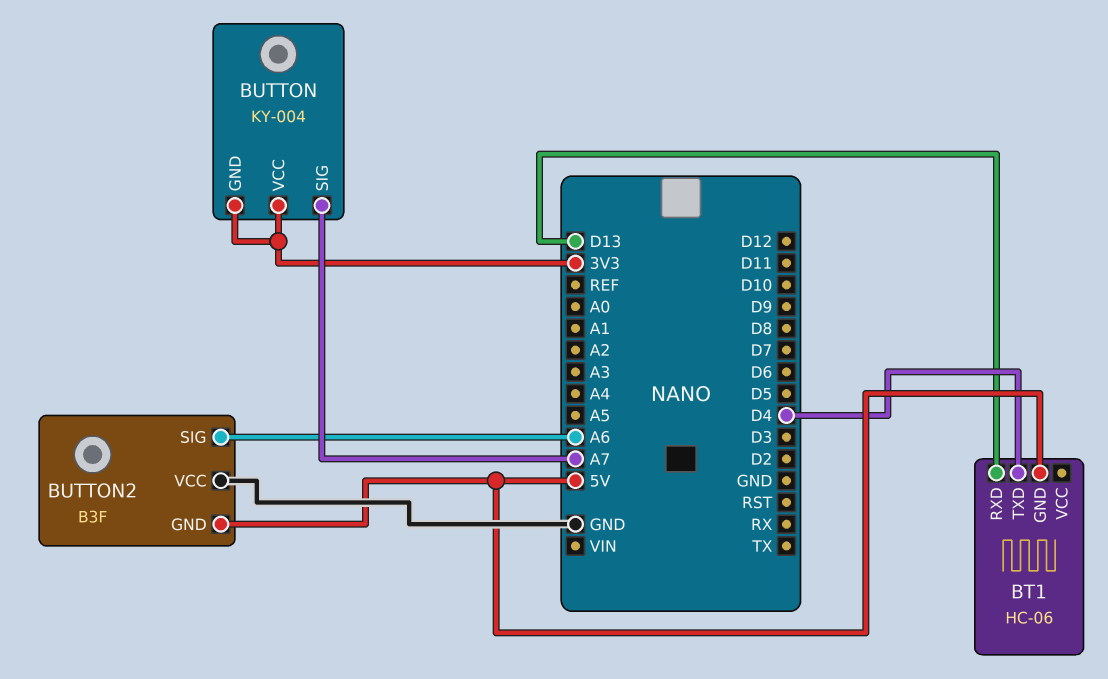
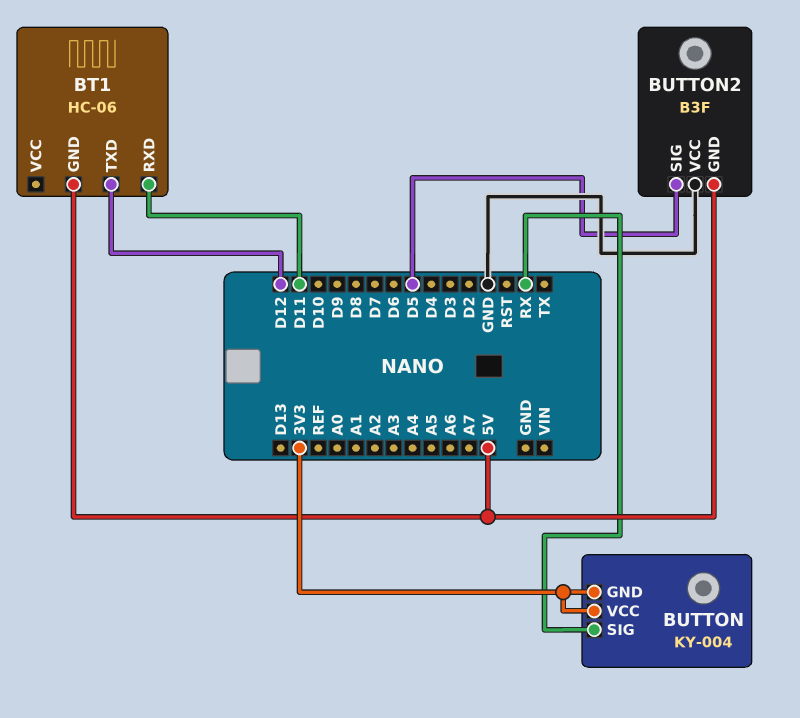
BT1 pin RXD: D13 -> D11
BT1 pin TXD: D4 -> D12
BUTTON pin SIG: A7 -> RX
BUTTON2 pin SIG: A6 -> D5

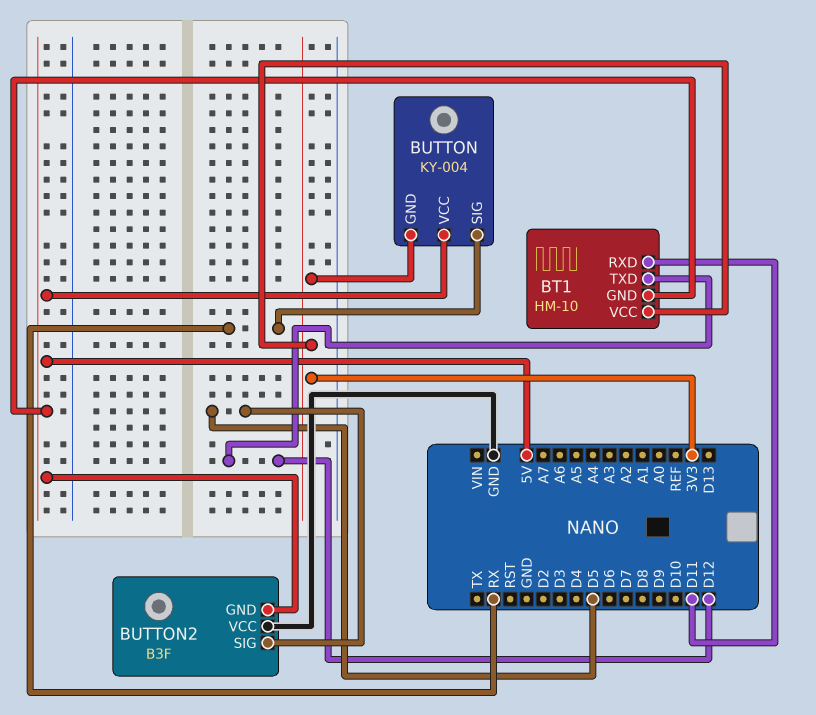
BT1: HC-06 -> HM-10
BT1 pin VCC: none -> 3V3
BUTTON pin VCC: 3V3 -> 5V

